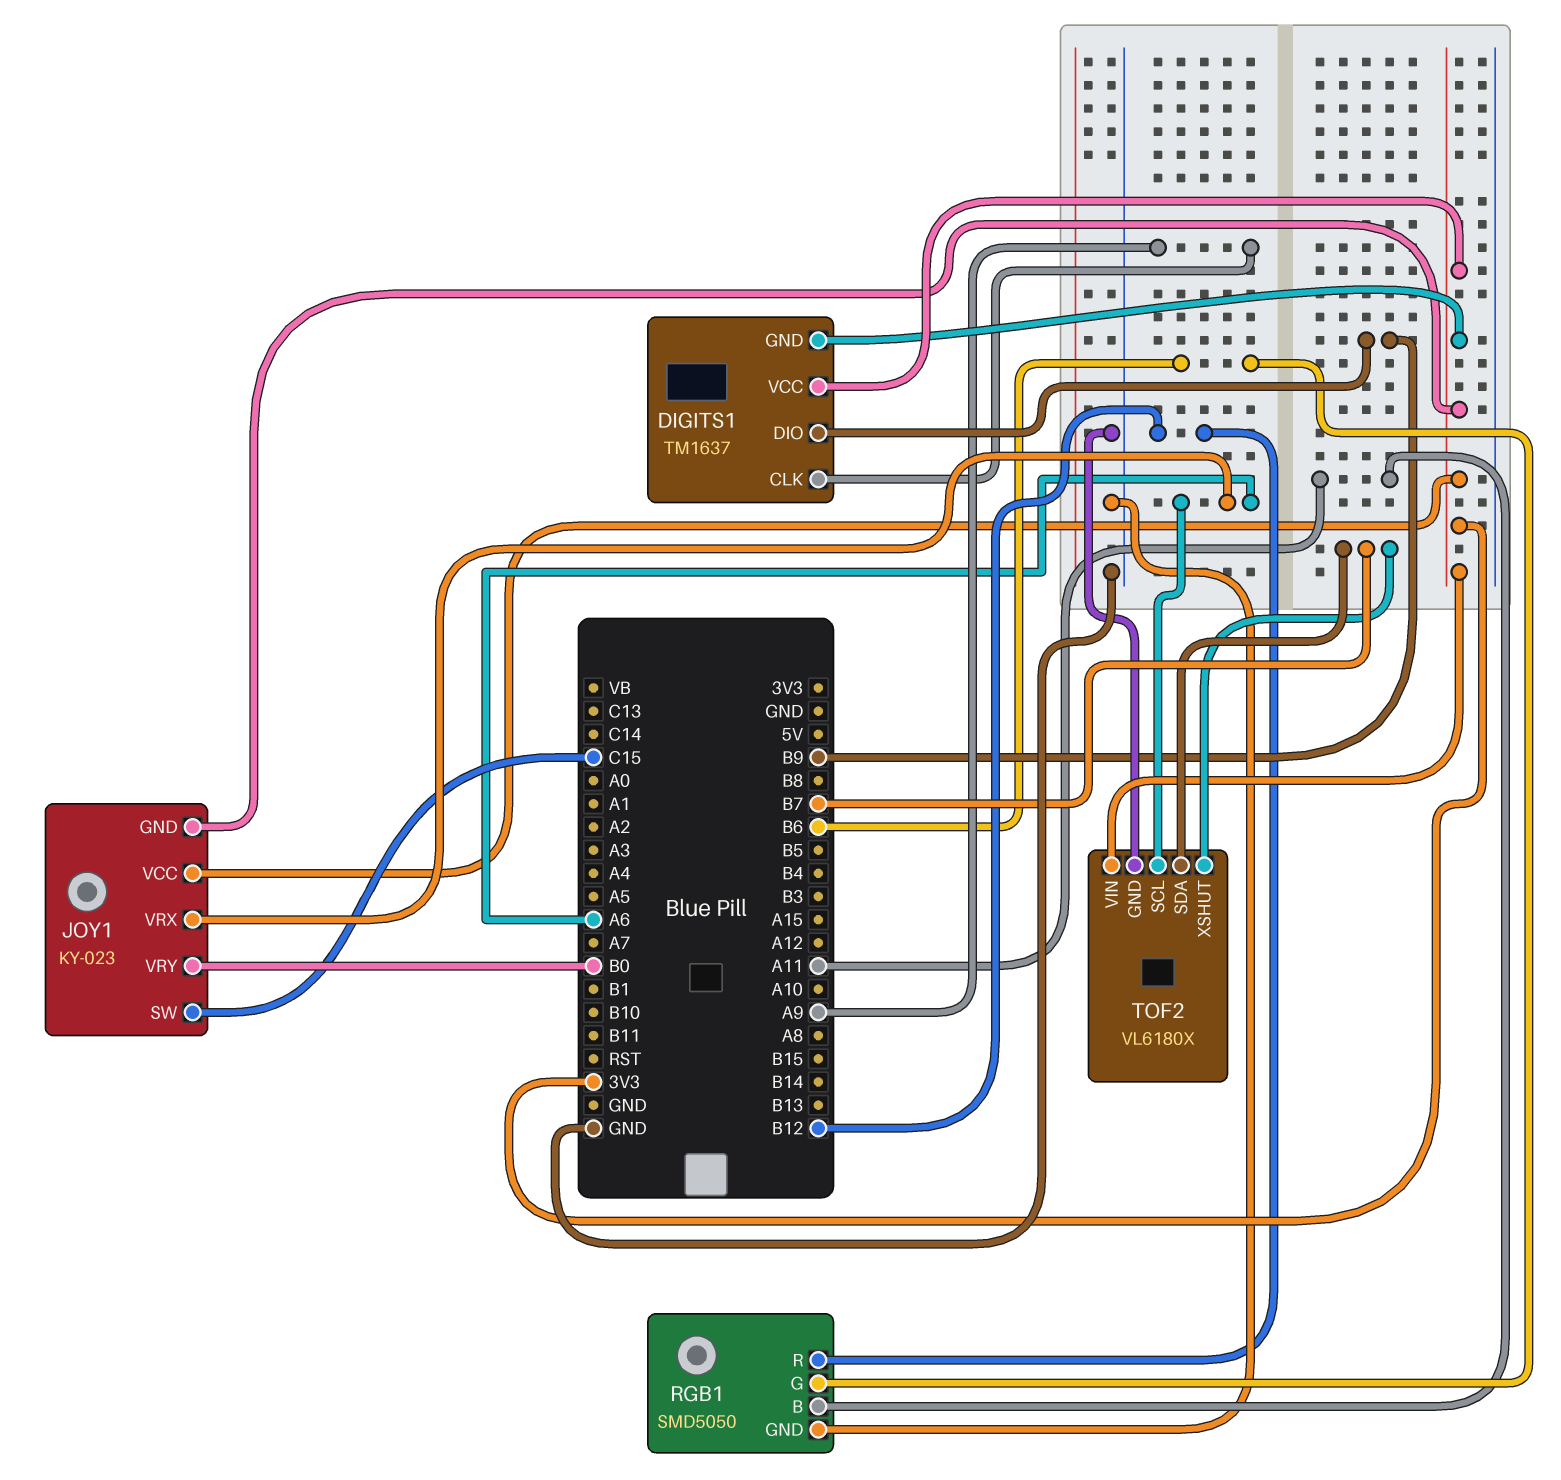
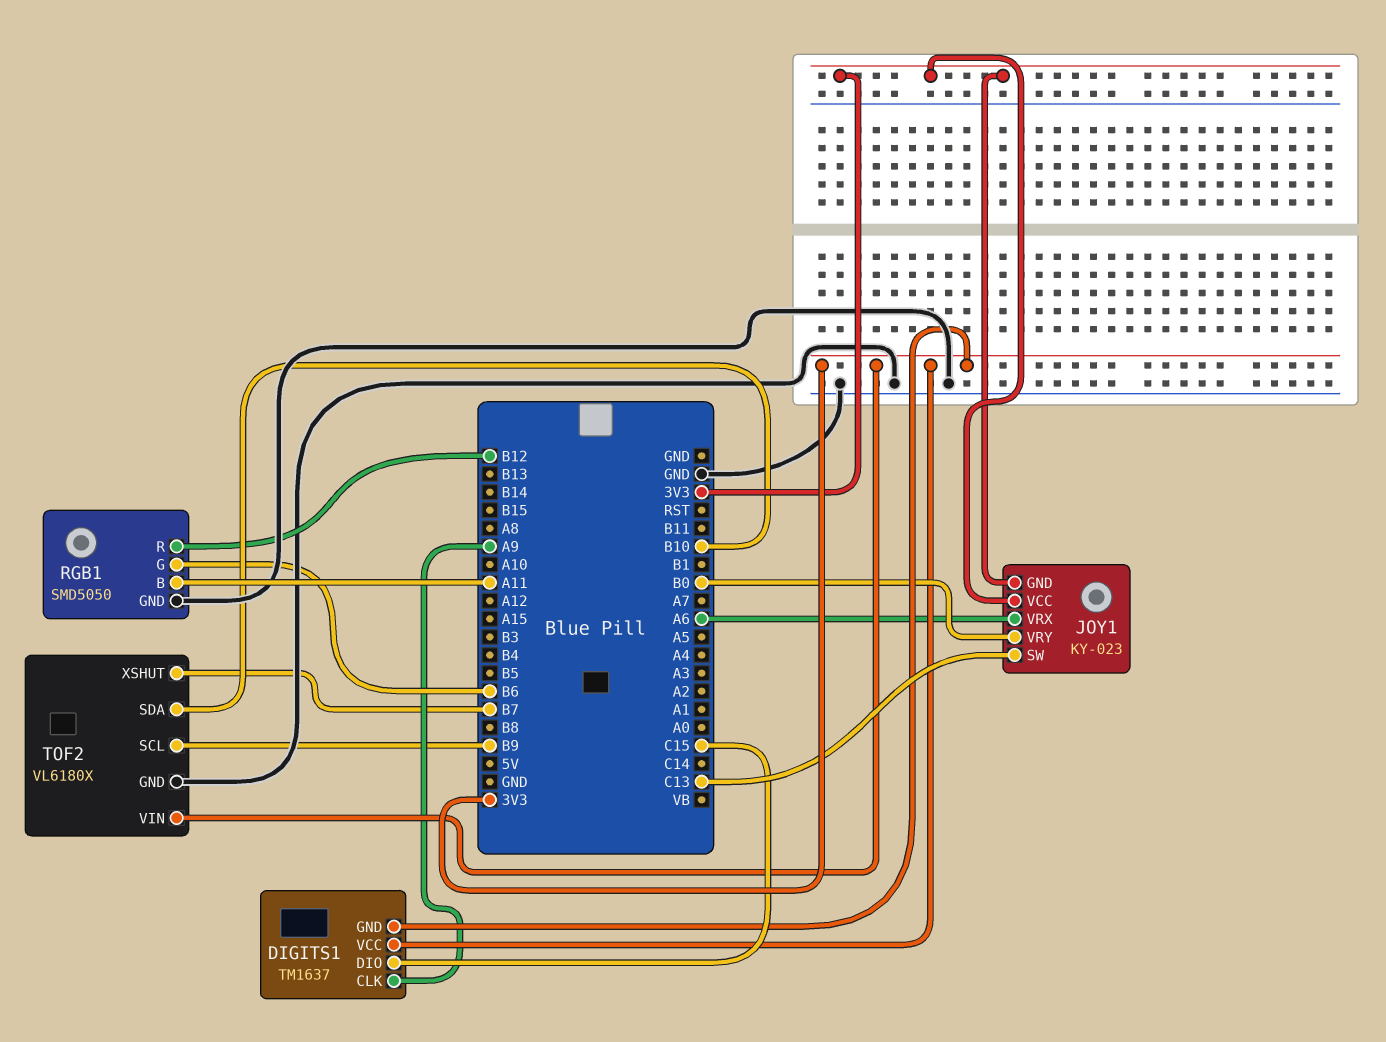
DIGITS1 pin DIO: B9 -> C15
JOY1 pin SW: C15 -> C13
TOF2 pin SCL: A6 -> B9
TOF2 pin SDA: B7 -> B10

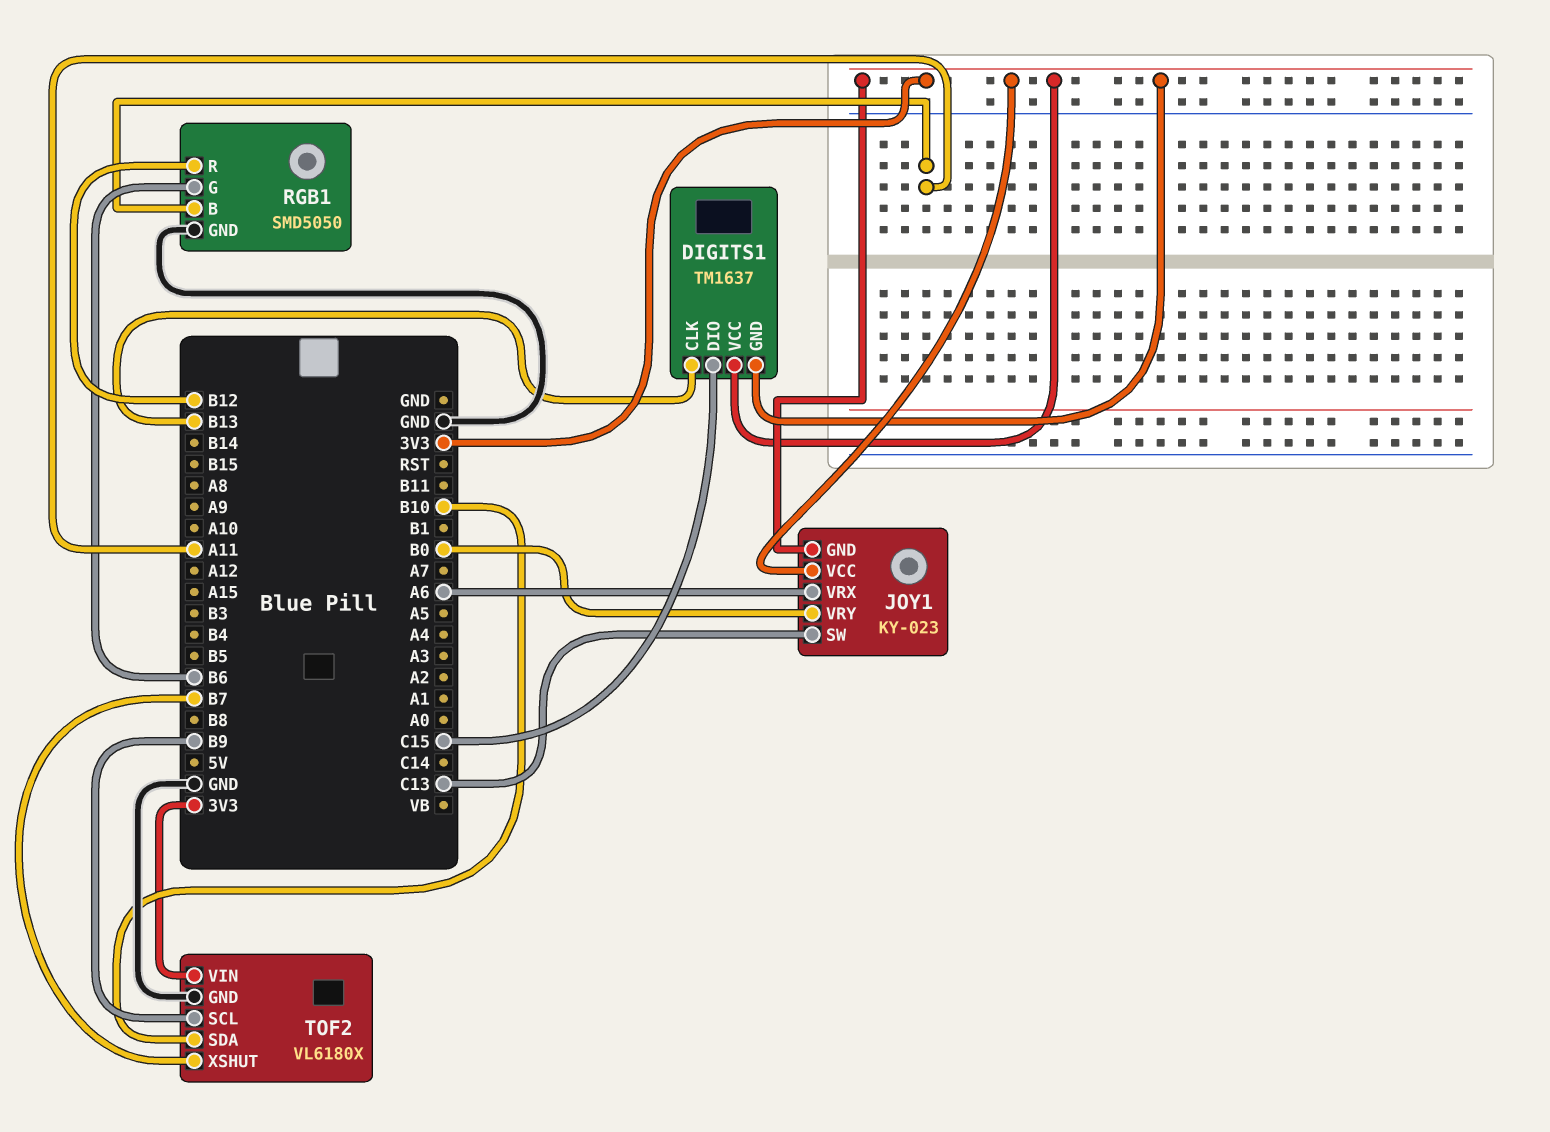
DIGITS1 pin CLK: A9 -> B13

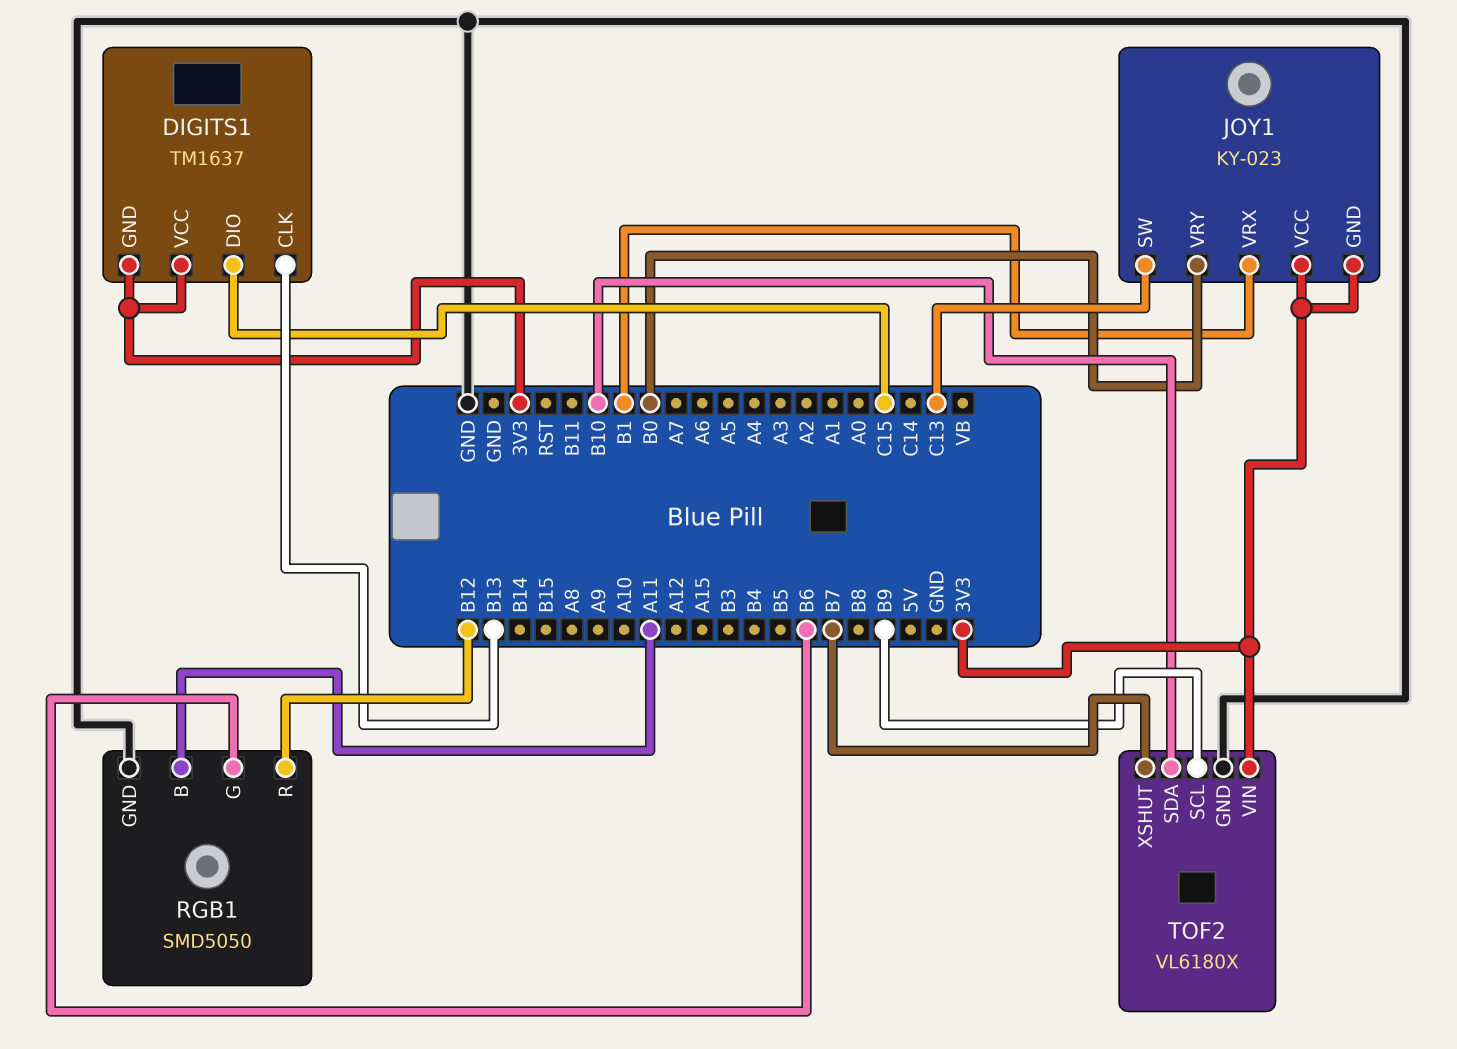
JOY1 pin VRX: A6 -> B1

